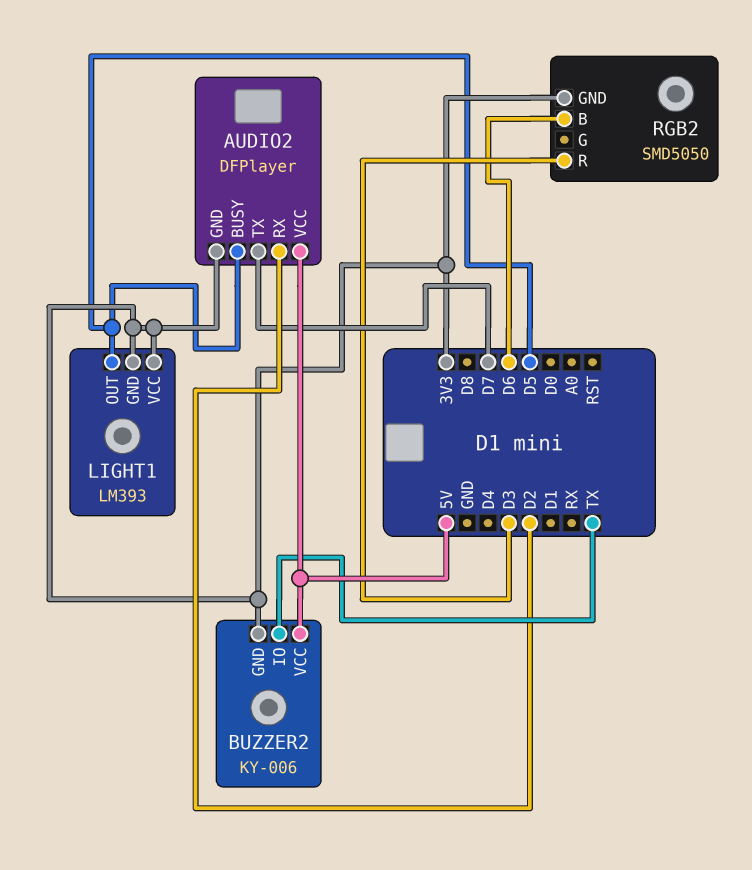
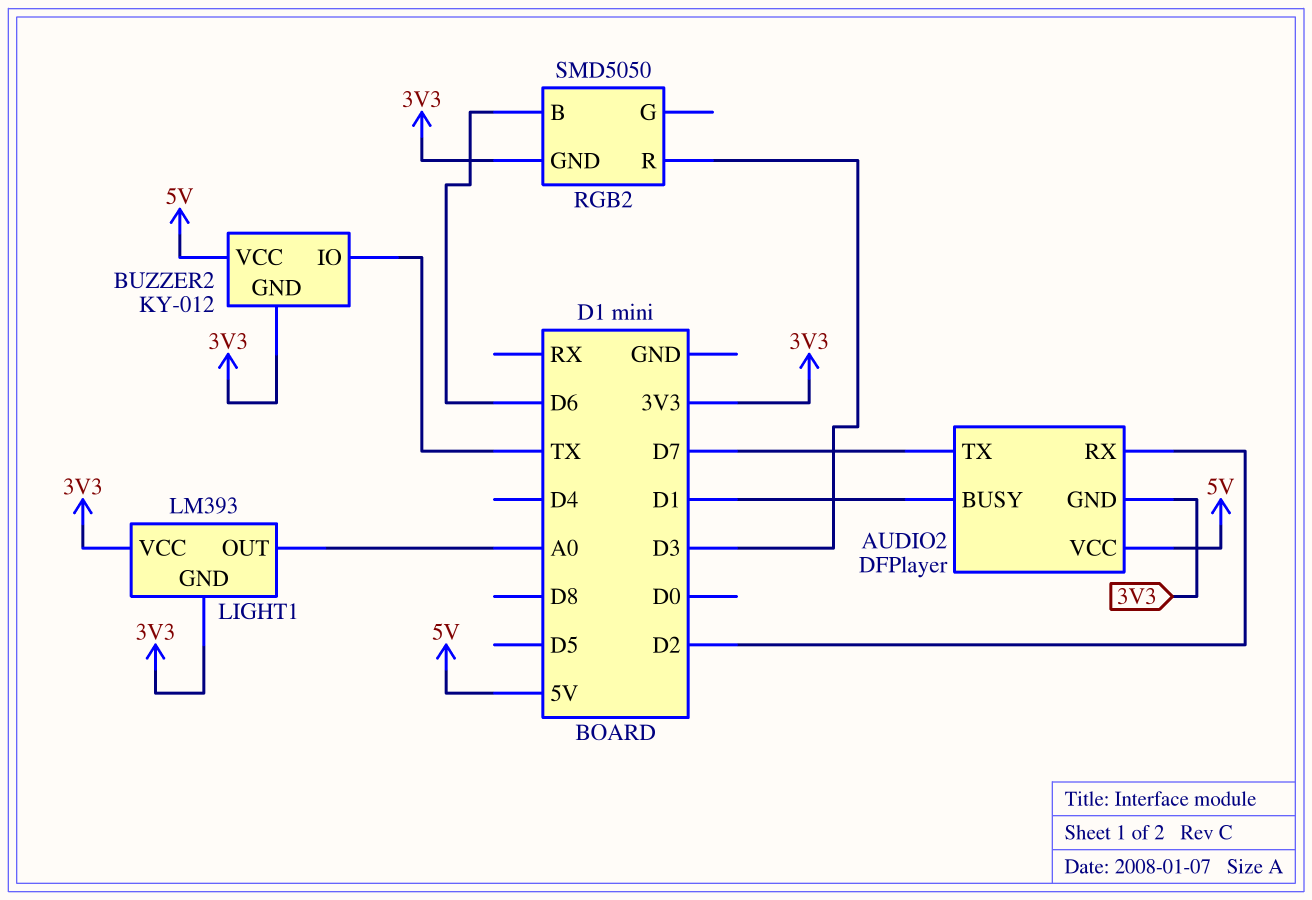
AUDIO2 pin BUSY: D5 -> D1
BUZZER2: KY-006 -> KY-012
LIGHT1 pin OUT: D5 -> A0

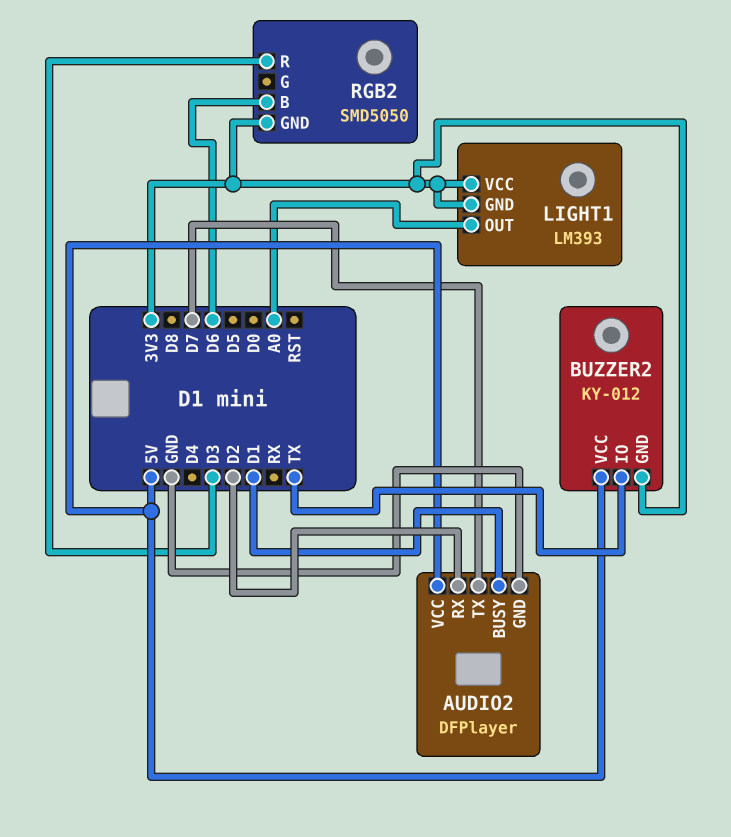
AUDIO2 pin GND: 3V3 -> GND

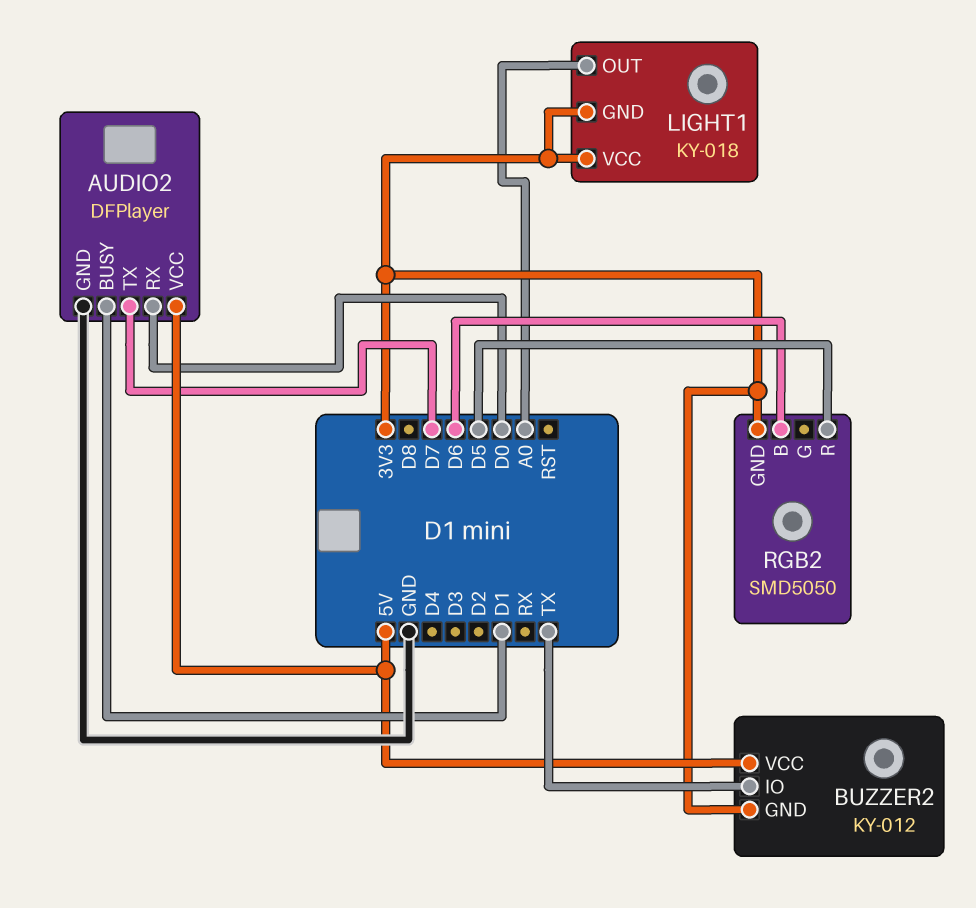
AUDIO2 pin RX: D2 -> D0
LIGHT1: LM393 -> KY-018
RGB2 pin R: D3 -> D5

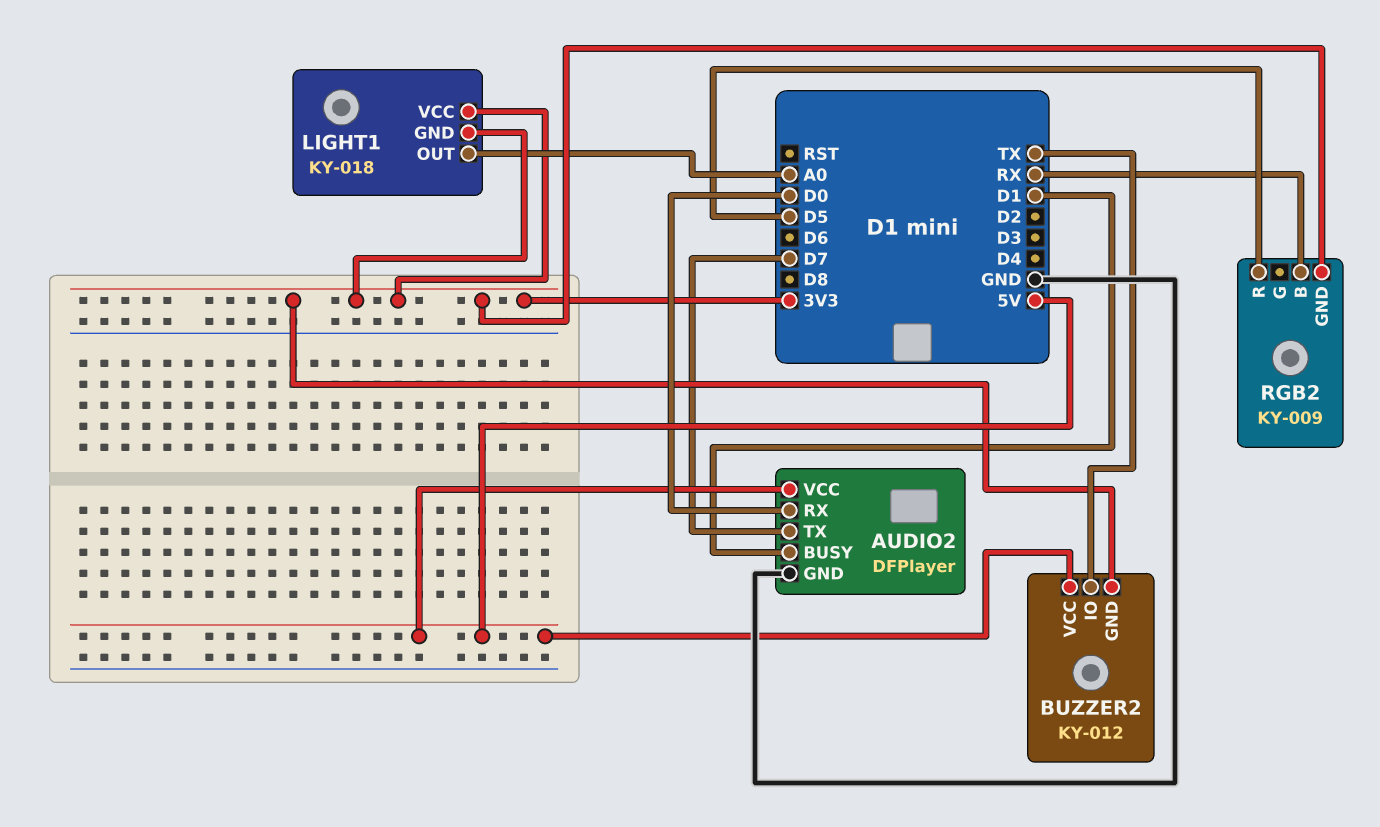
RGB2: SMD5050 -> KY-009
RGB2 pin B: D6 -> RX

